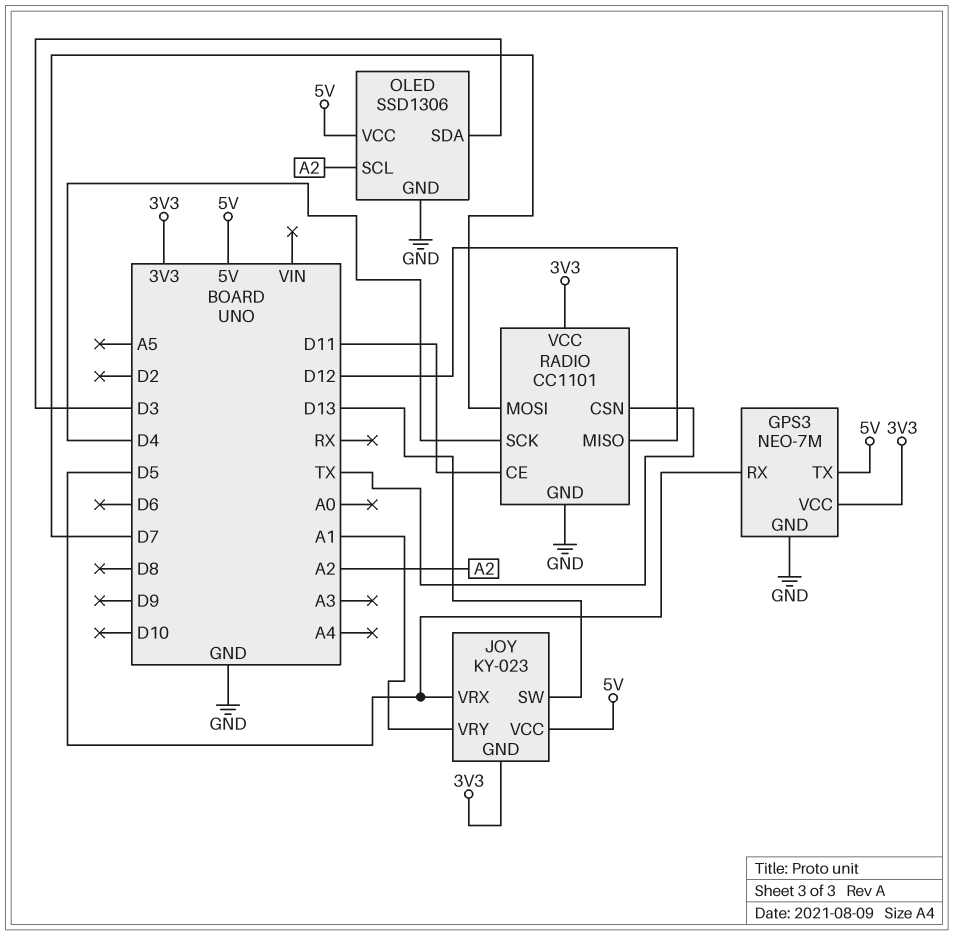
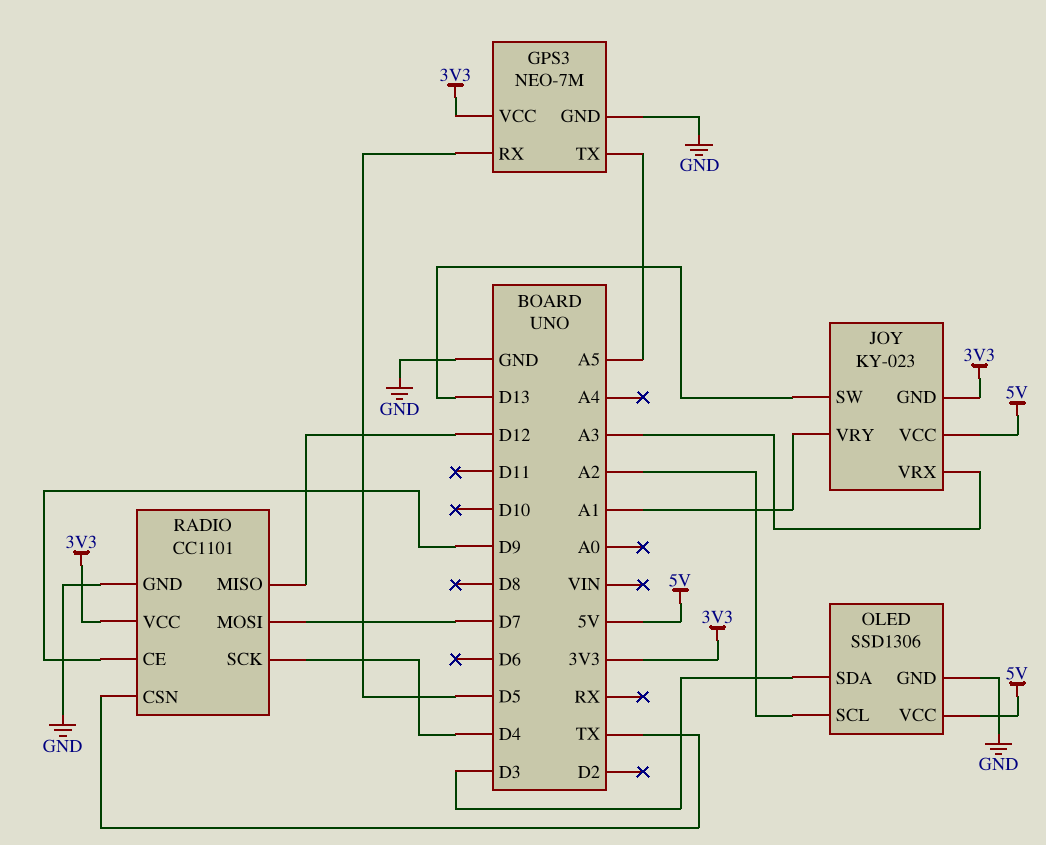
GPS3 pin TX: 5V -> A5
JOY pin VRX: D5 -> A3
RADIO pin CE: D11 -> D9

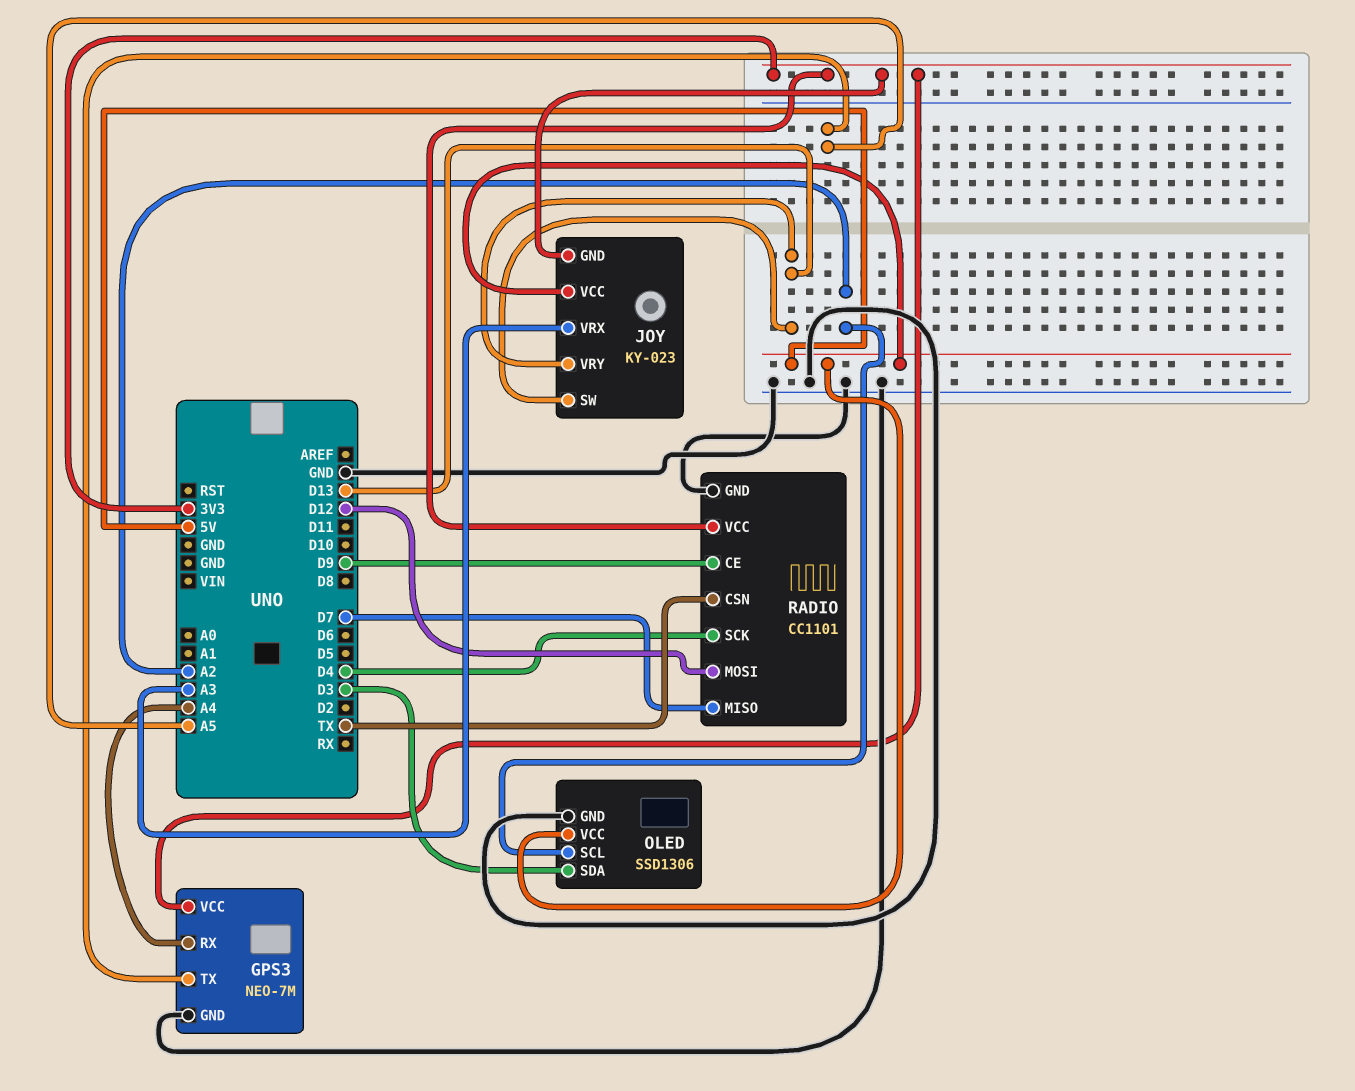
GPS3 pin RX: D5 -> A4
JOY pin VRY: A1 -> D13
RADIO pin MISO: D12 -> D7
RADIO pin MOSI: D7 -> D12

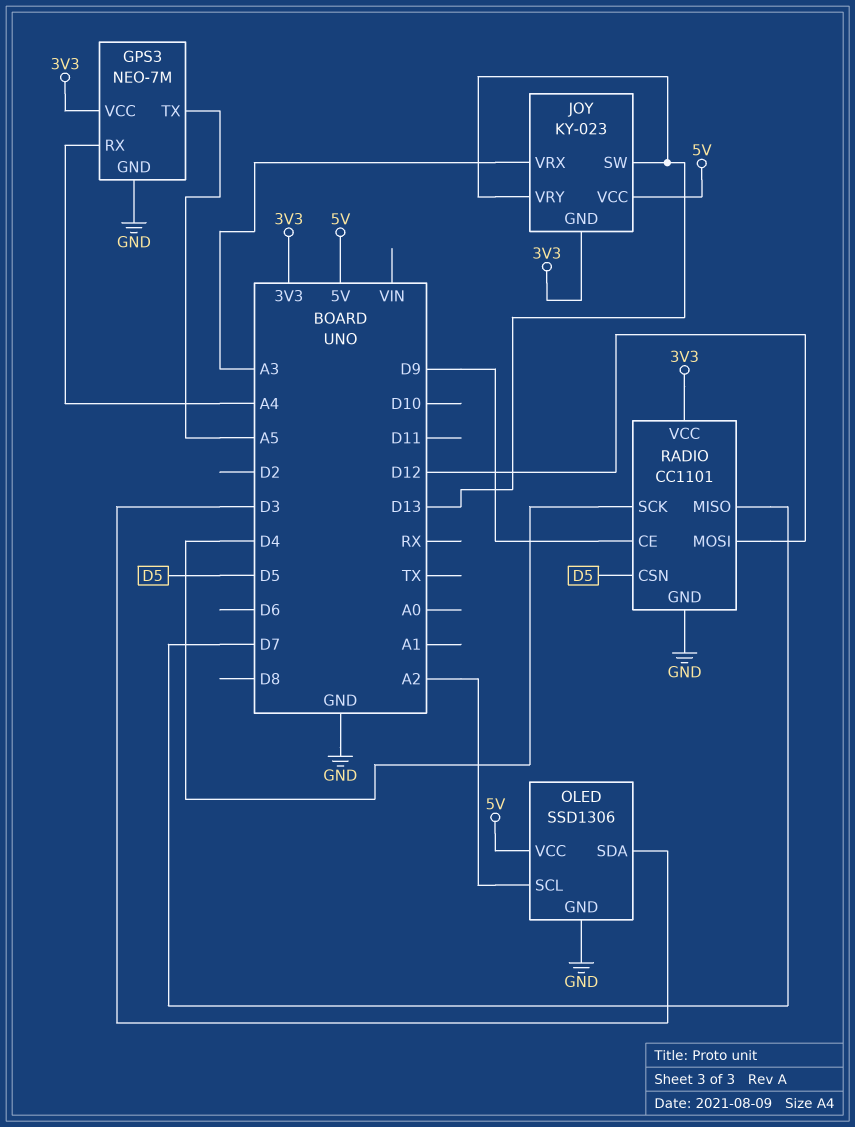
RADIO pin CSN: TX -> D5

